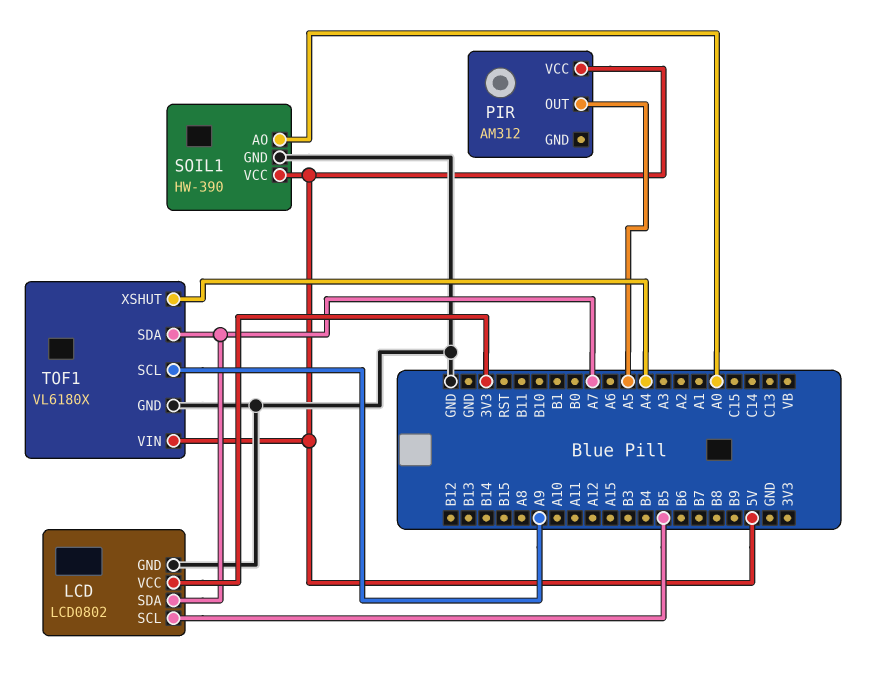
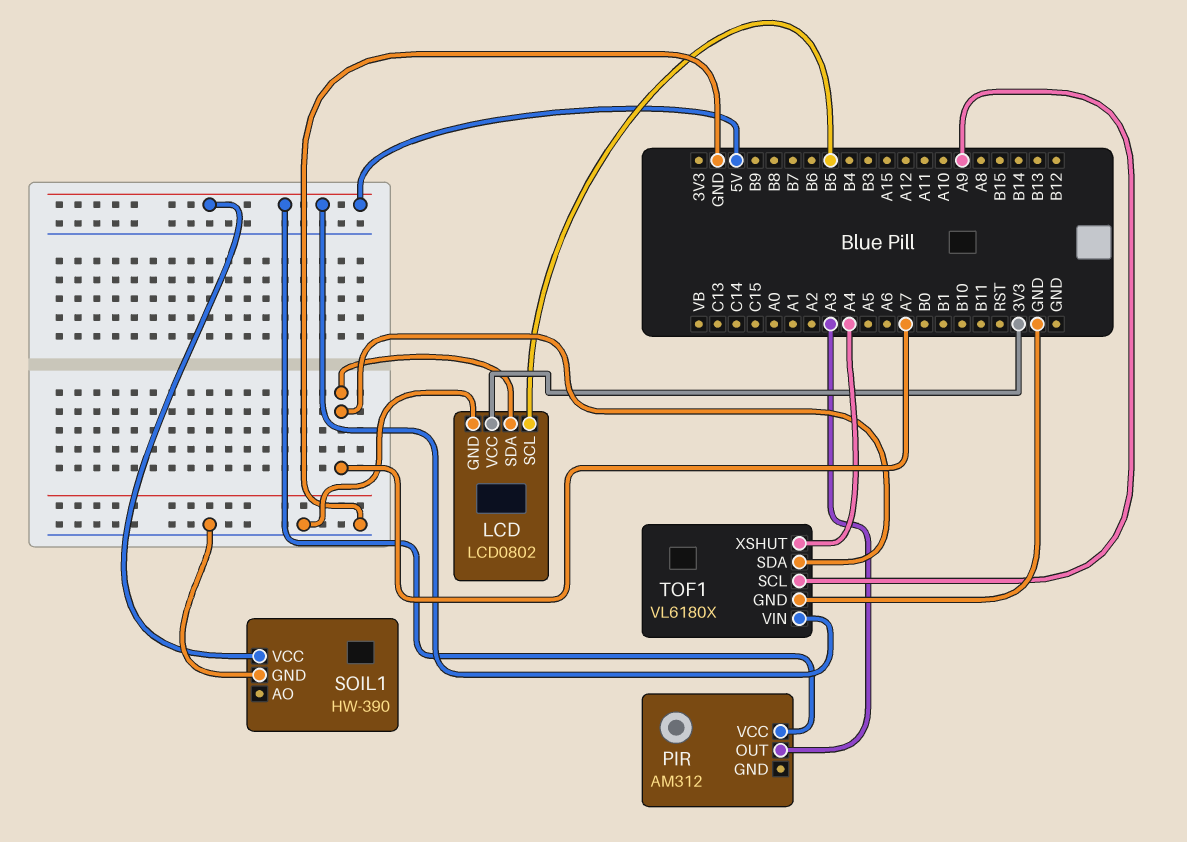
PIR pin OUT: A5 -> A3
SOIL1 pin AO: A0 -> none

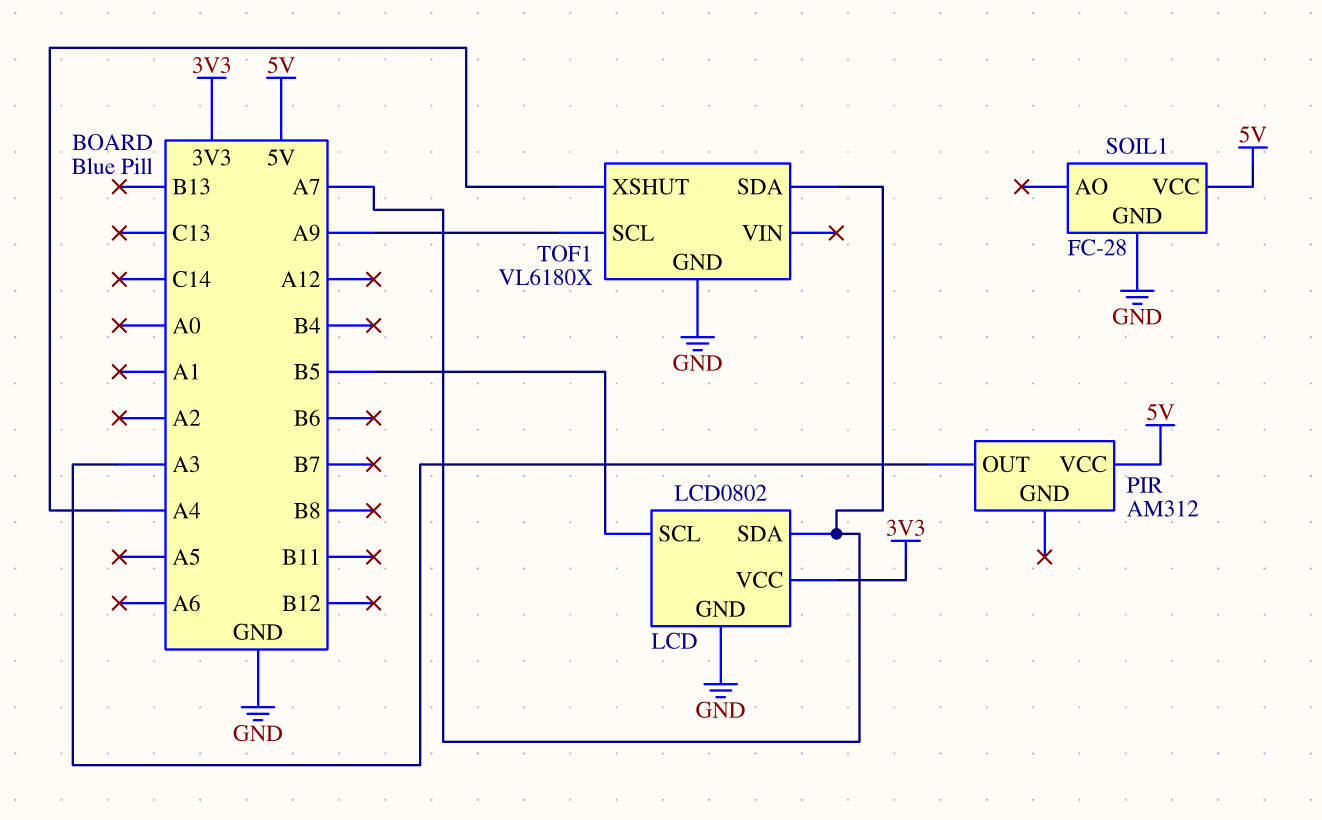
SOIL1: HW-390 -> FC-28
TOF1 pin VIN: 5V -> none

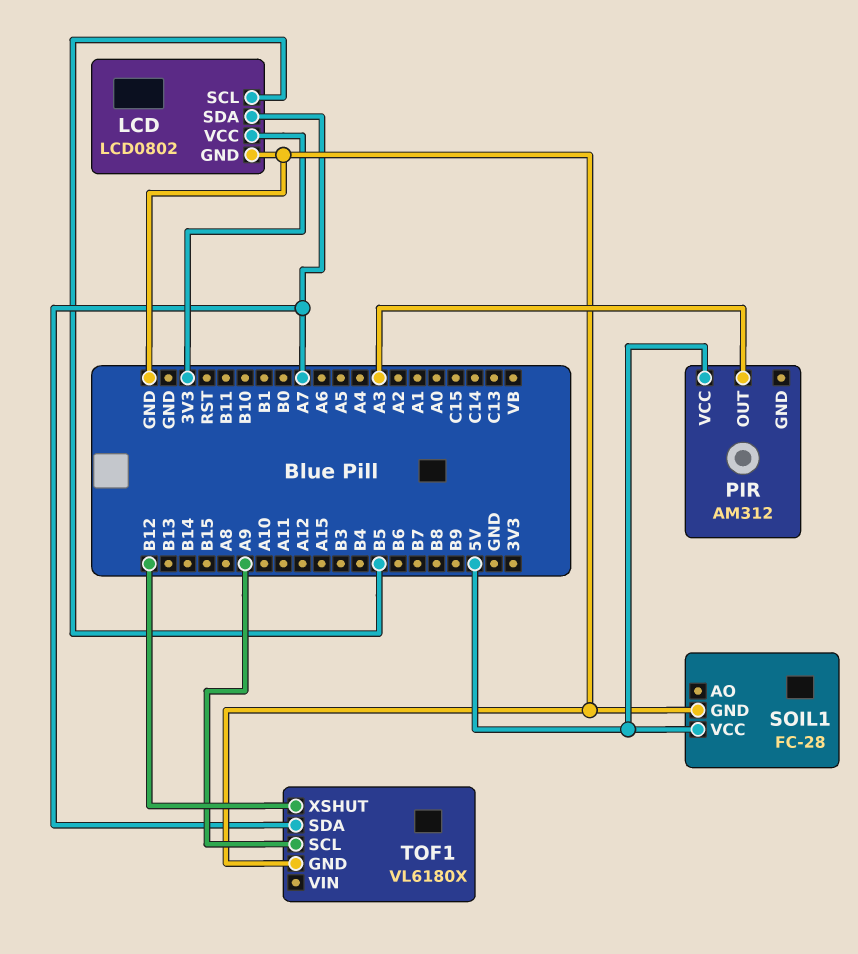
TOF1 pin XSHUT: A4 -> B12

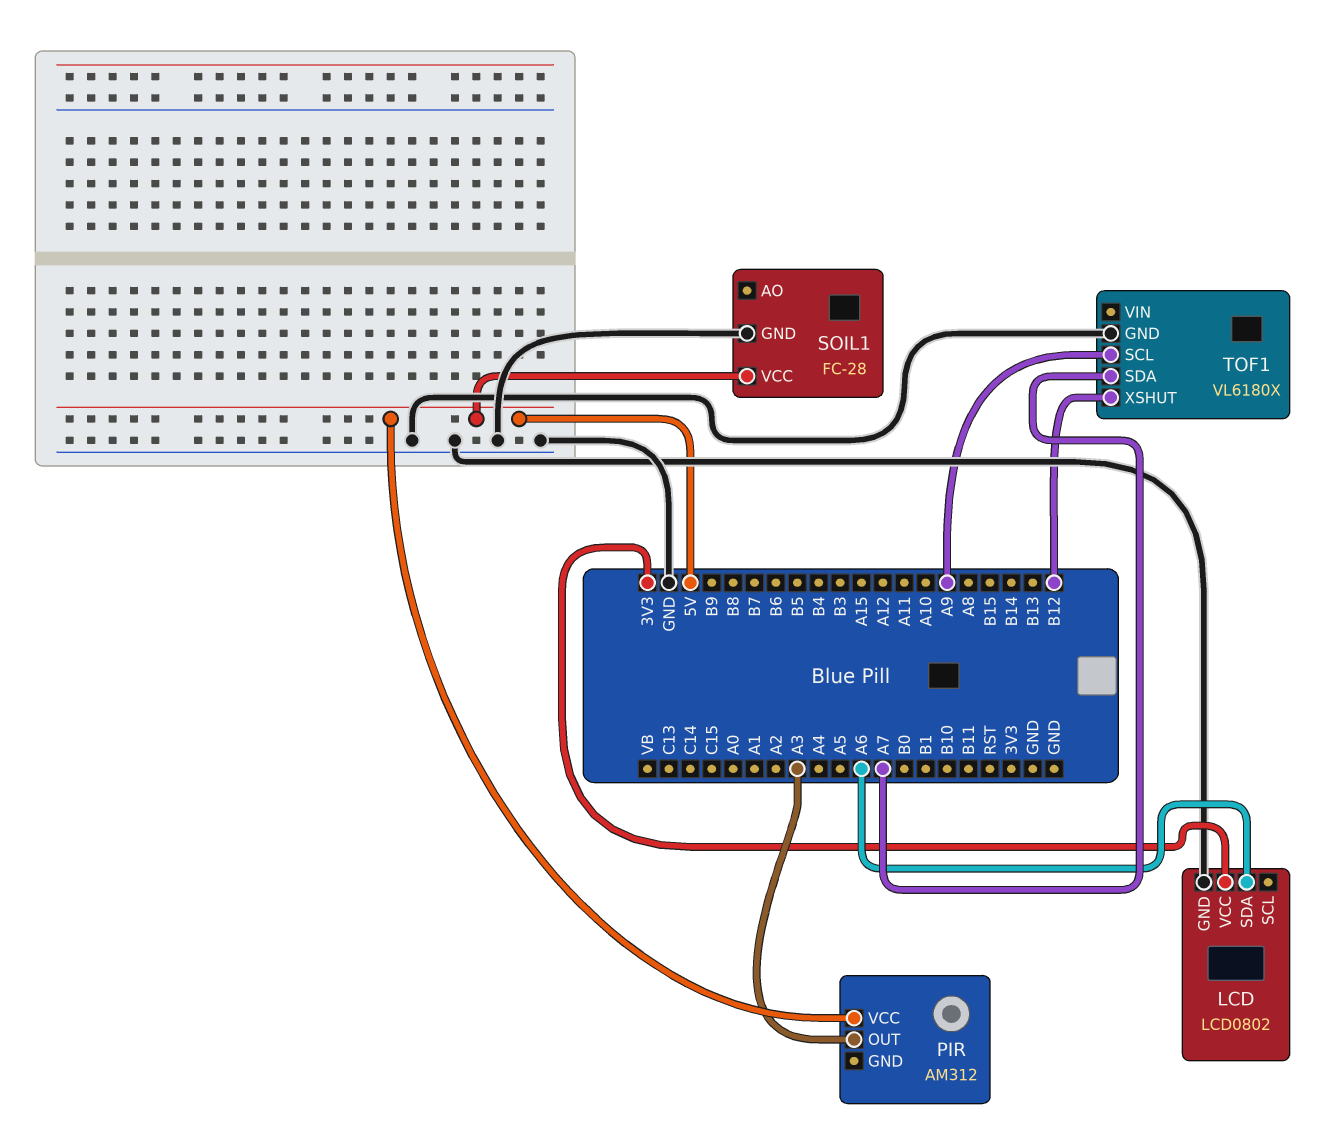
LCD pin SCL: B5 -> none
LCD pin SDA: A7 -> A6

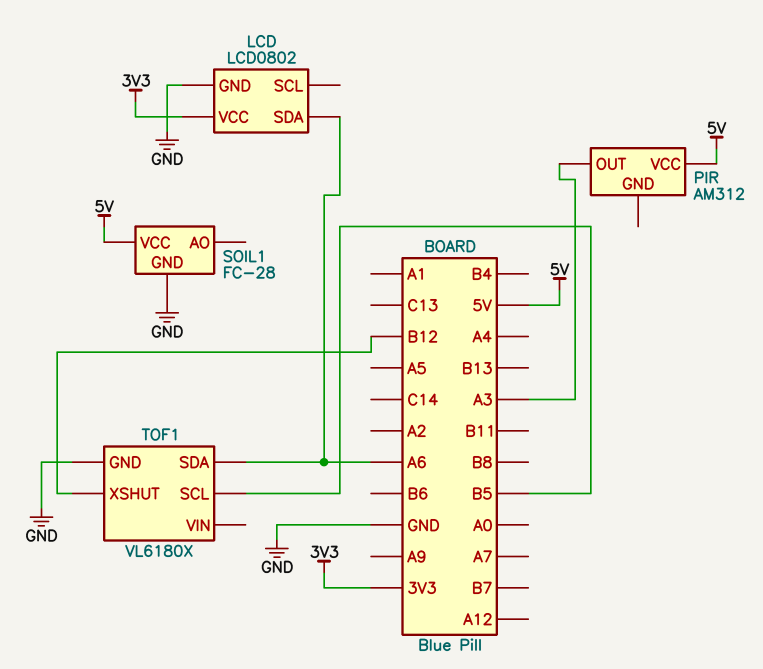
TOF1 pin SCL: A9 -> B5
TOF1 pin SDA: A7 -> A6

